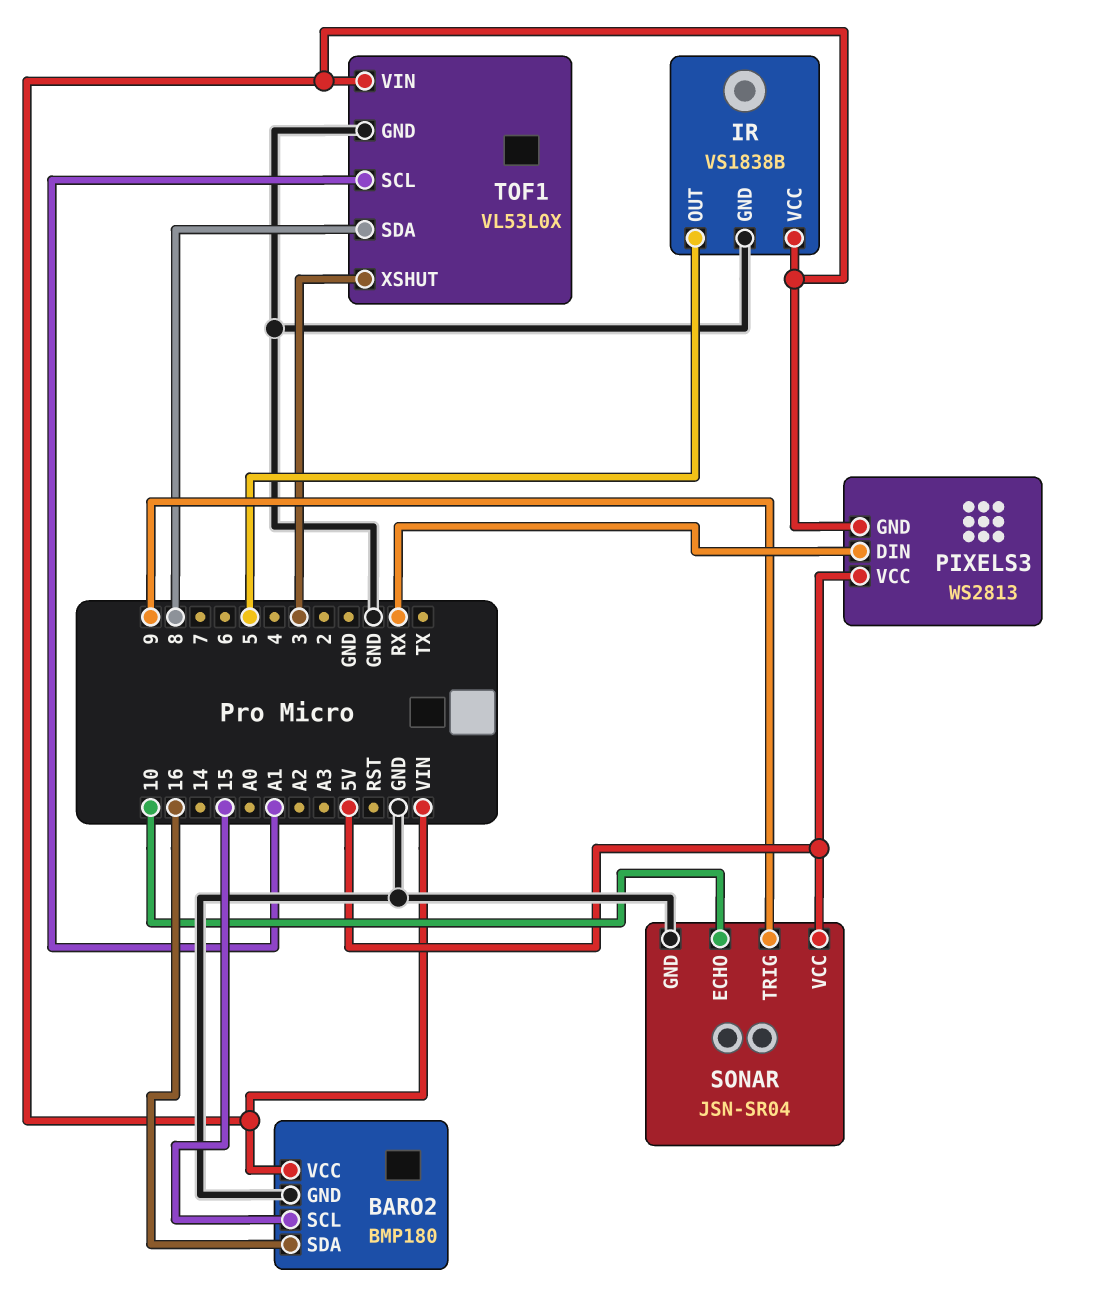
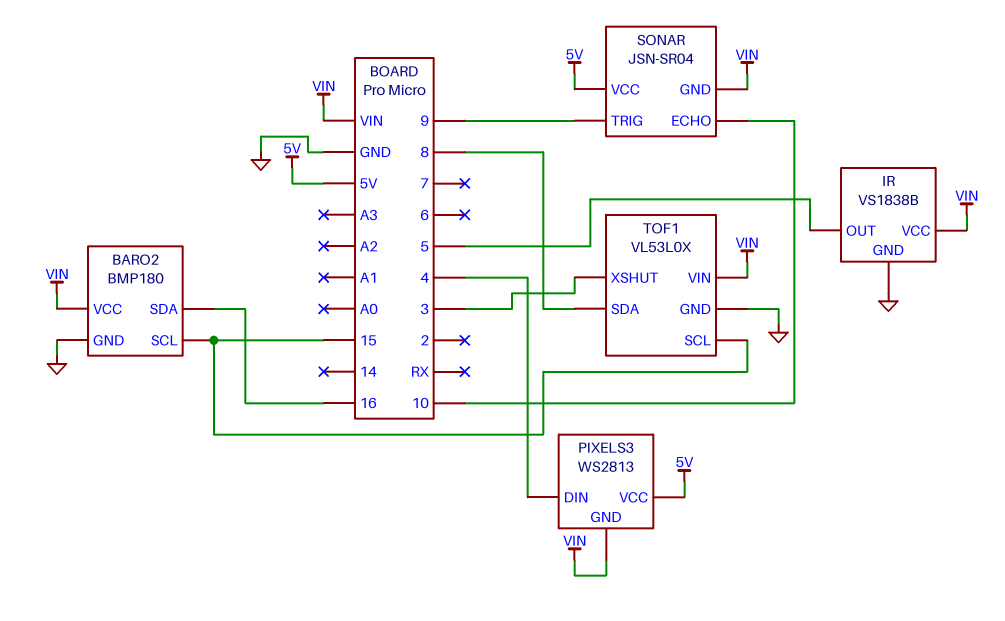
PIXELS3 pin DIN: RX -> 4
SONAR pin GND: GND -> VIN
TOF1 pin SCL: A1 -> 15

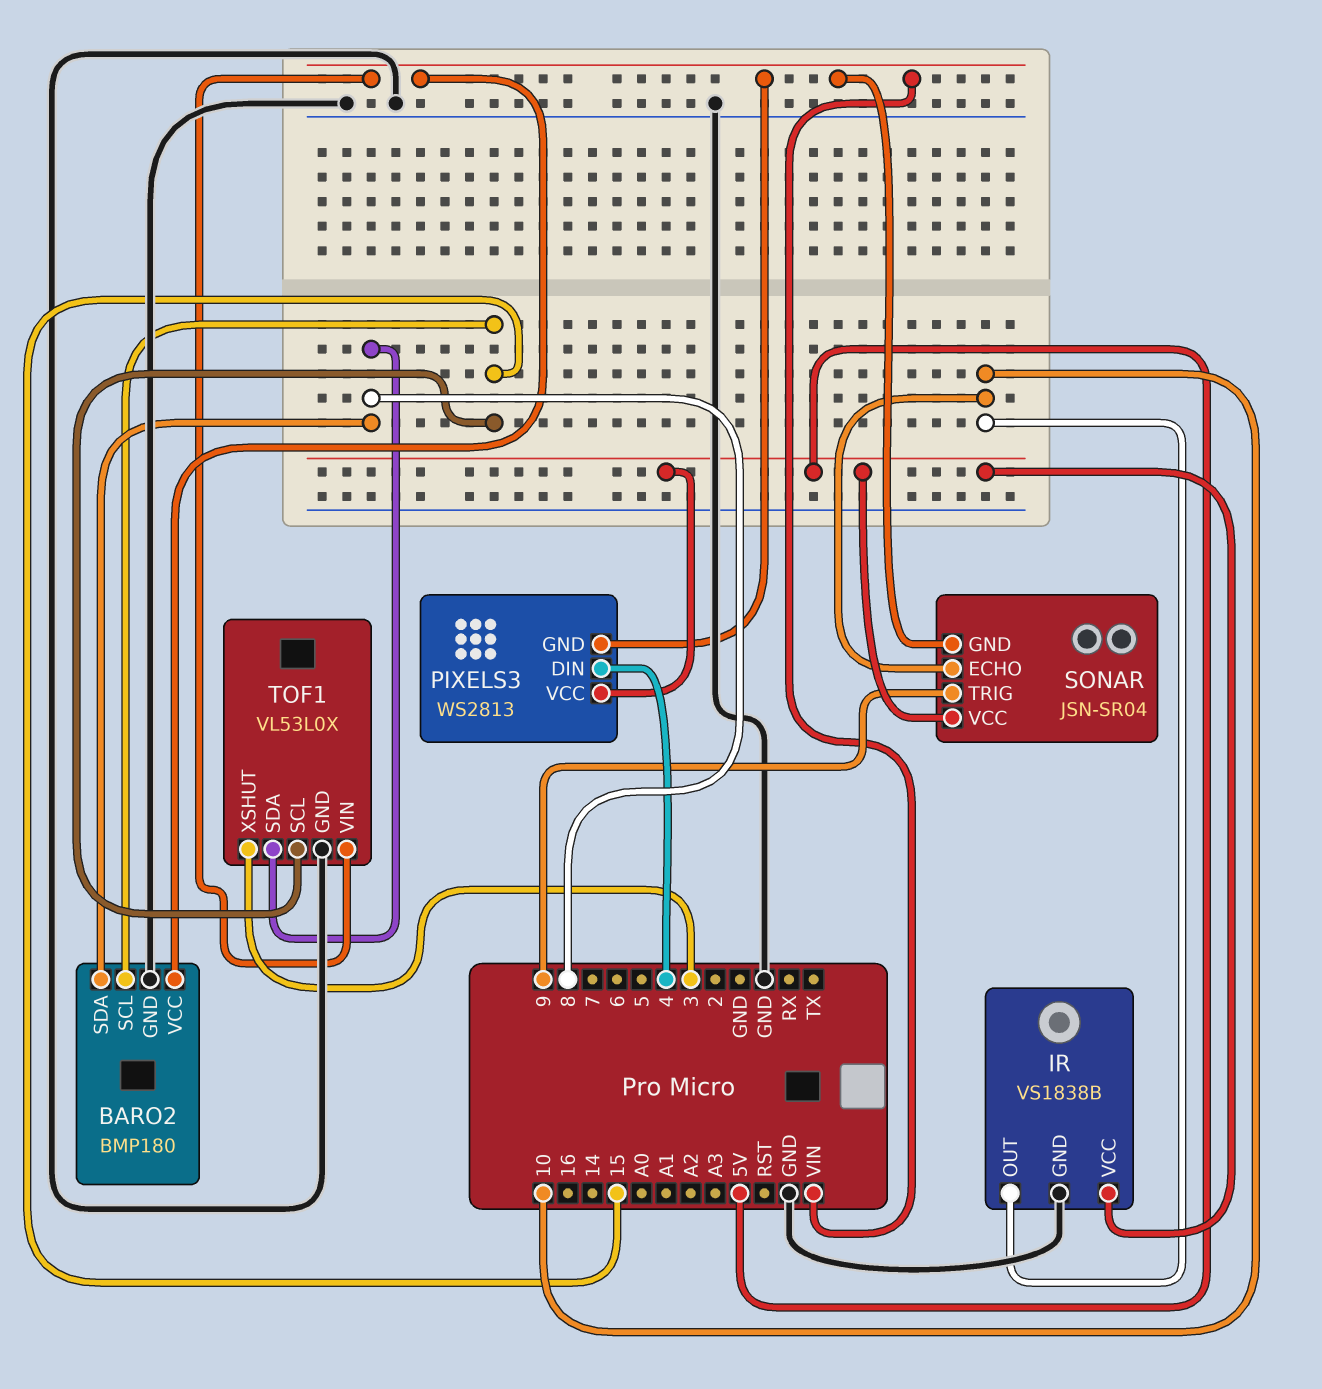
BARO2 pin SDA: 16 -> 8
IR pin OUT: 5 -> 10
IR pin VCC: VIN -> 5V

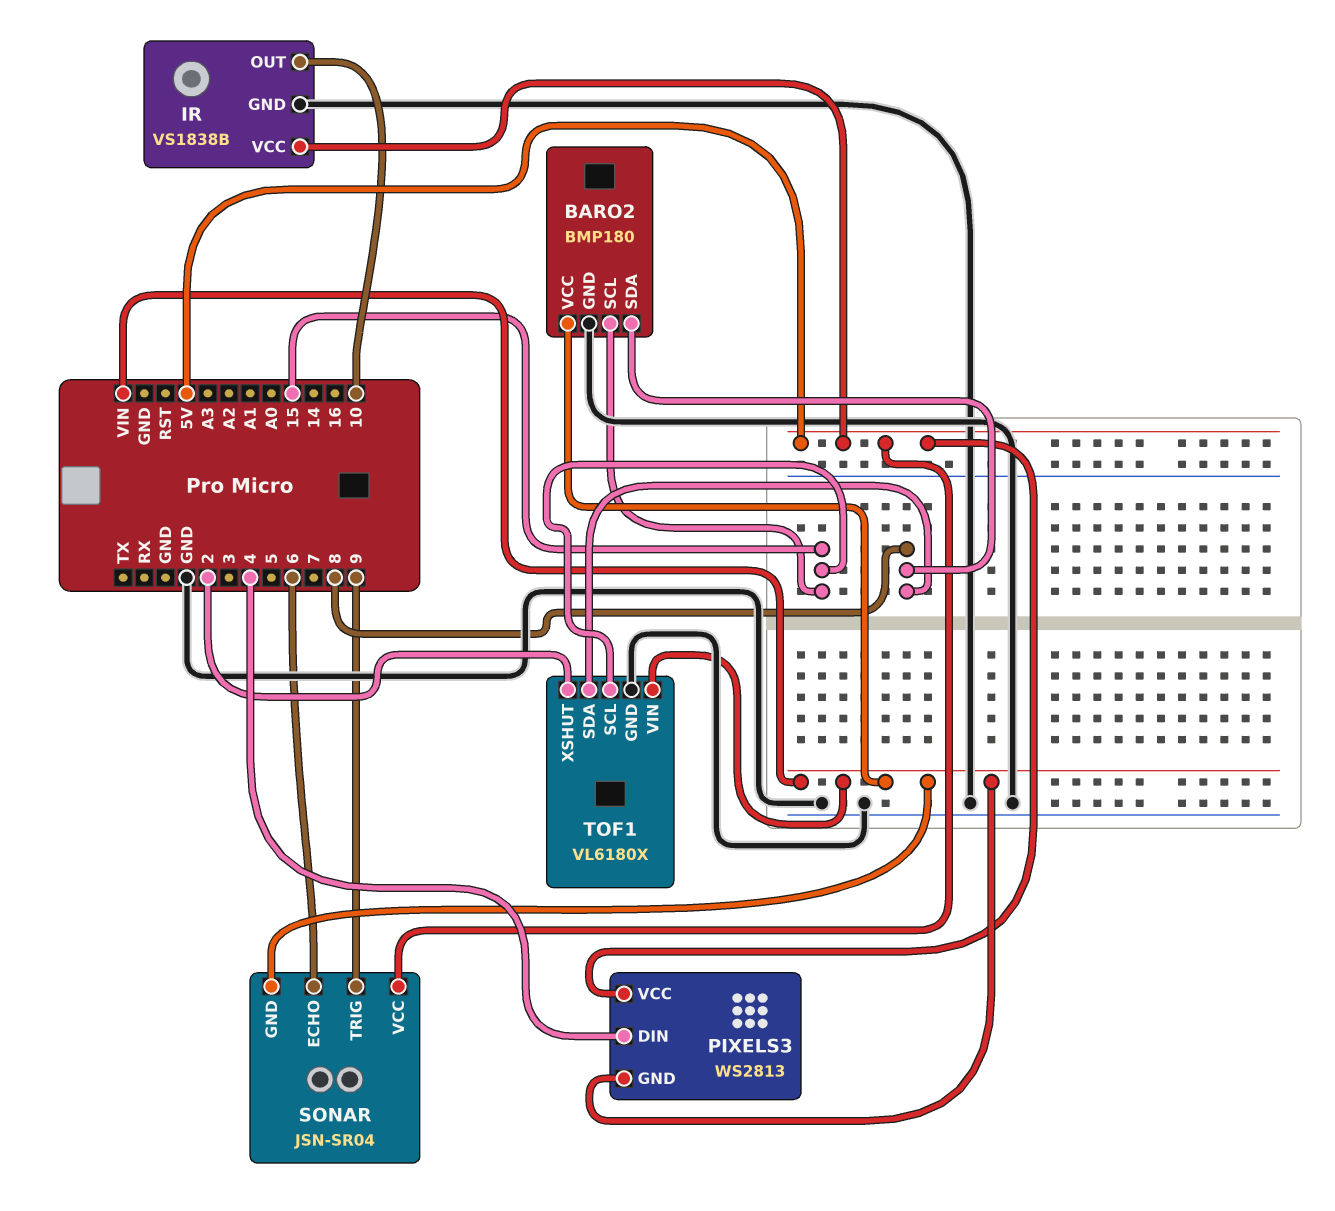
SONAR pin ECHO: 10 -> 6
TOF1: VL53L0X -> VL6180X
TOF1 pin XSHUT: 3 -> 2

